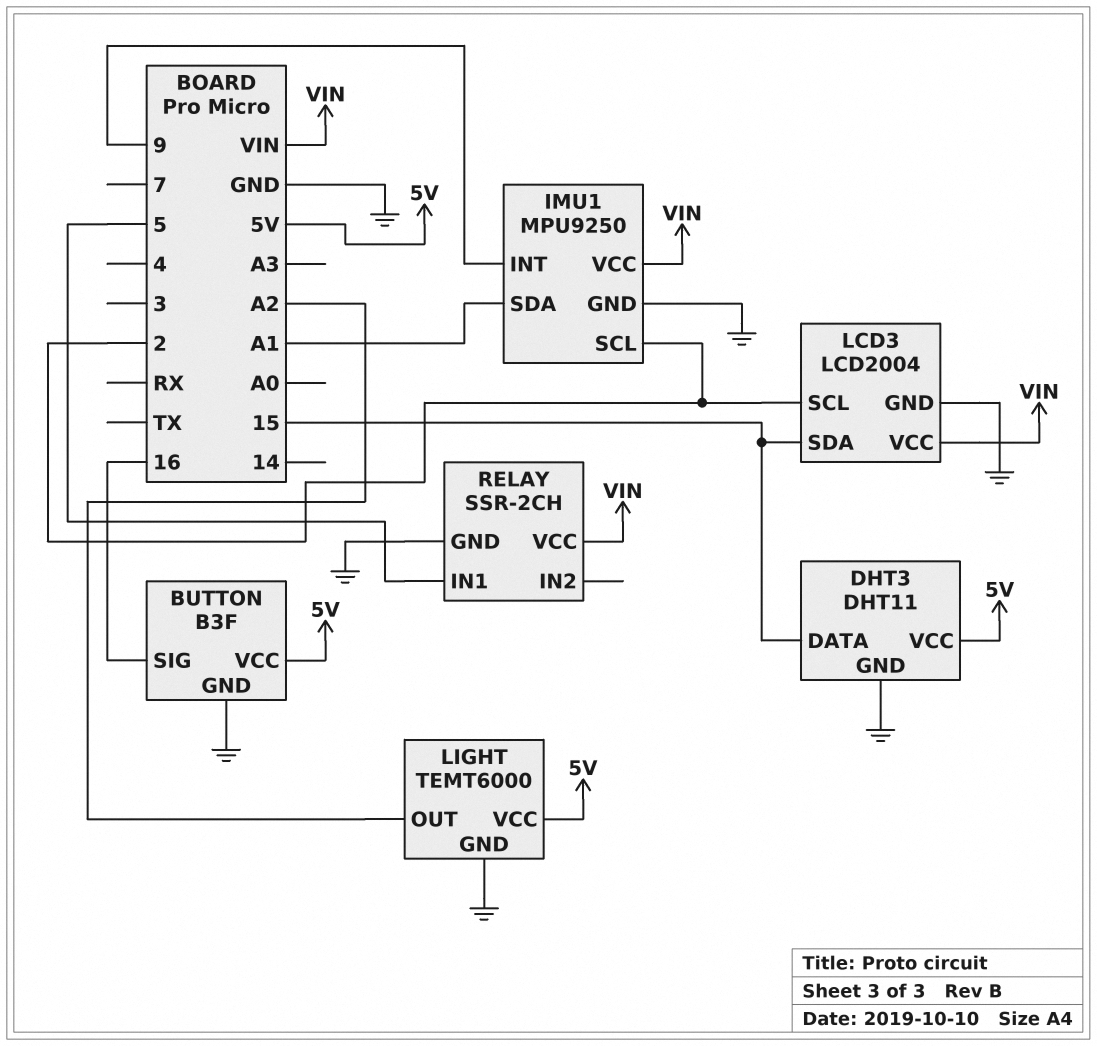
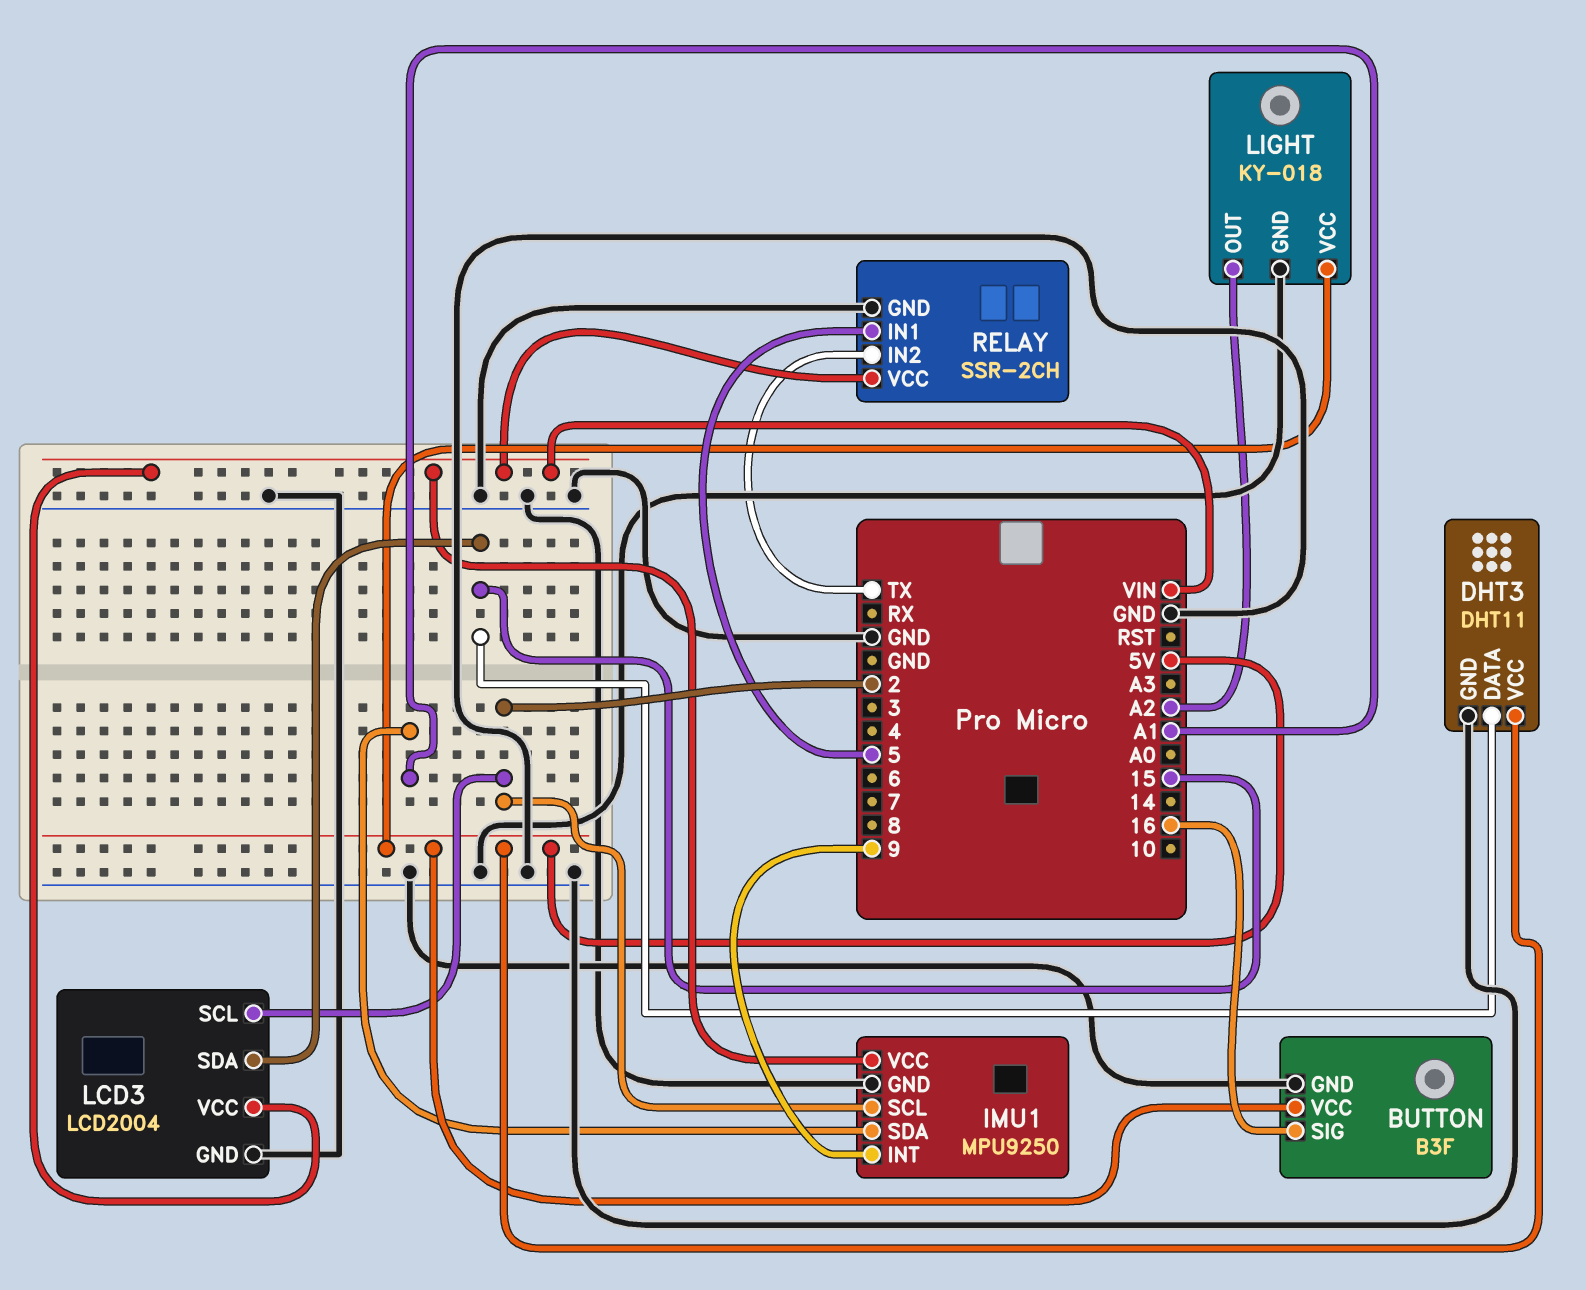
LIGHT: TEMT6000 -> KY-018
RELAY pin IN2: none -> TX

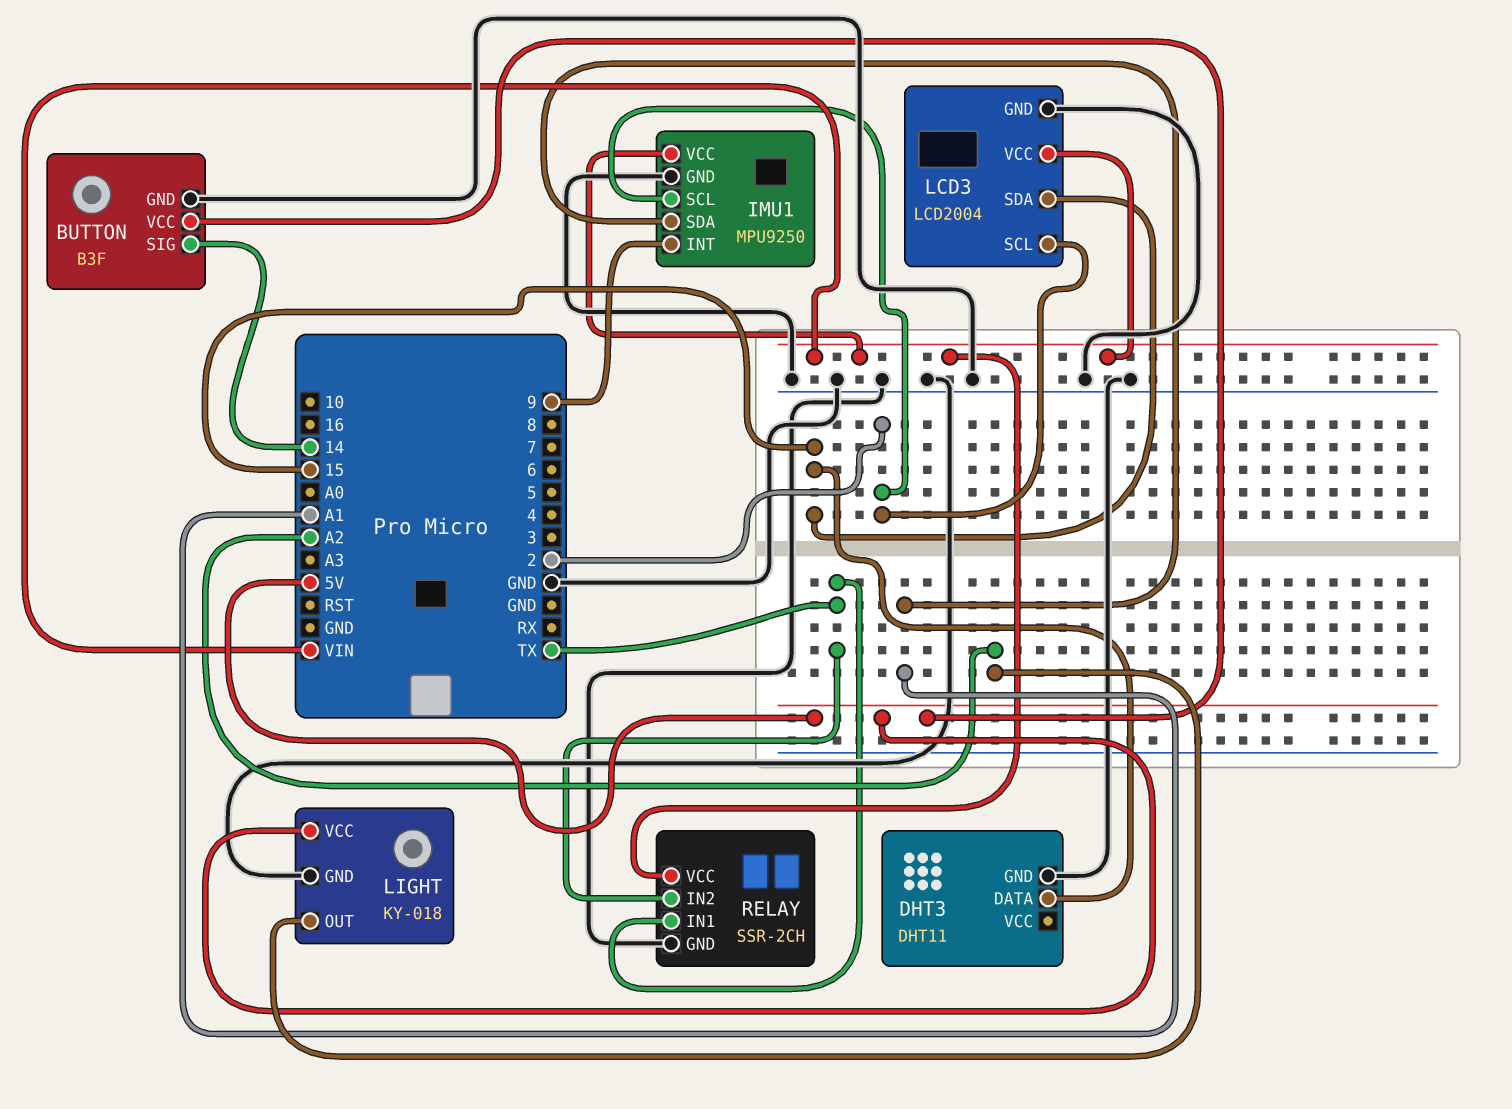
BUTTON pin SIG: 16 -> 14
DHT3 pin VCC: 5V -> none
RELAY pin IN1: 5 -> TX

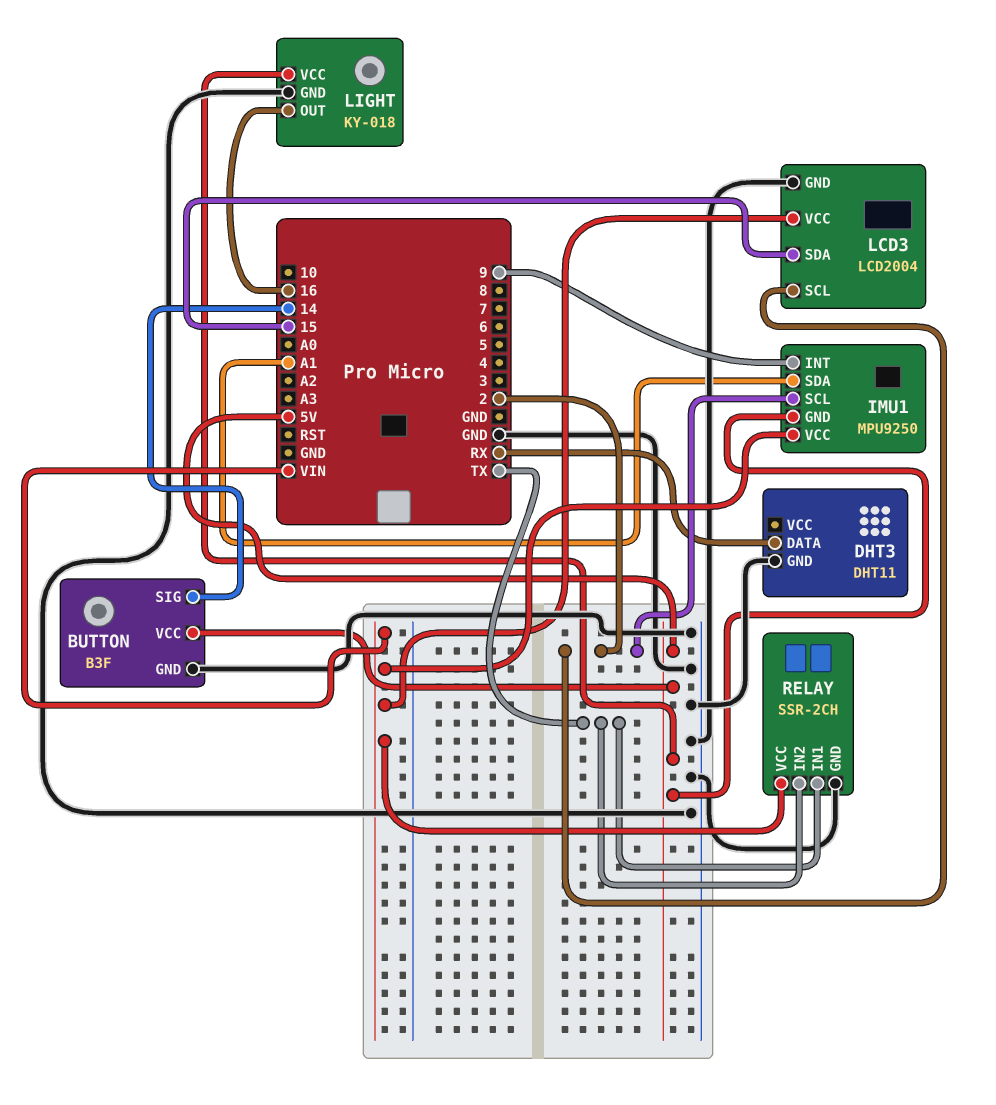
DHT3 pin DATA: 15 -> RX
IMU1 pin GND: GND -> 5V
LIGHT pin OUT: A2 -> 16

